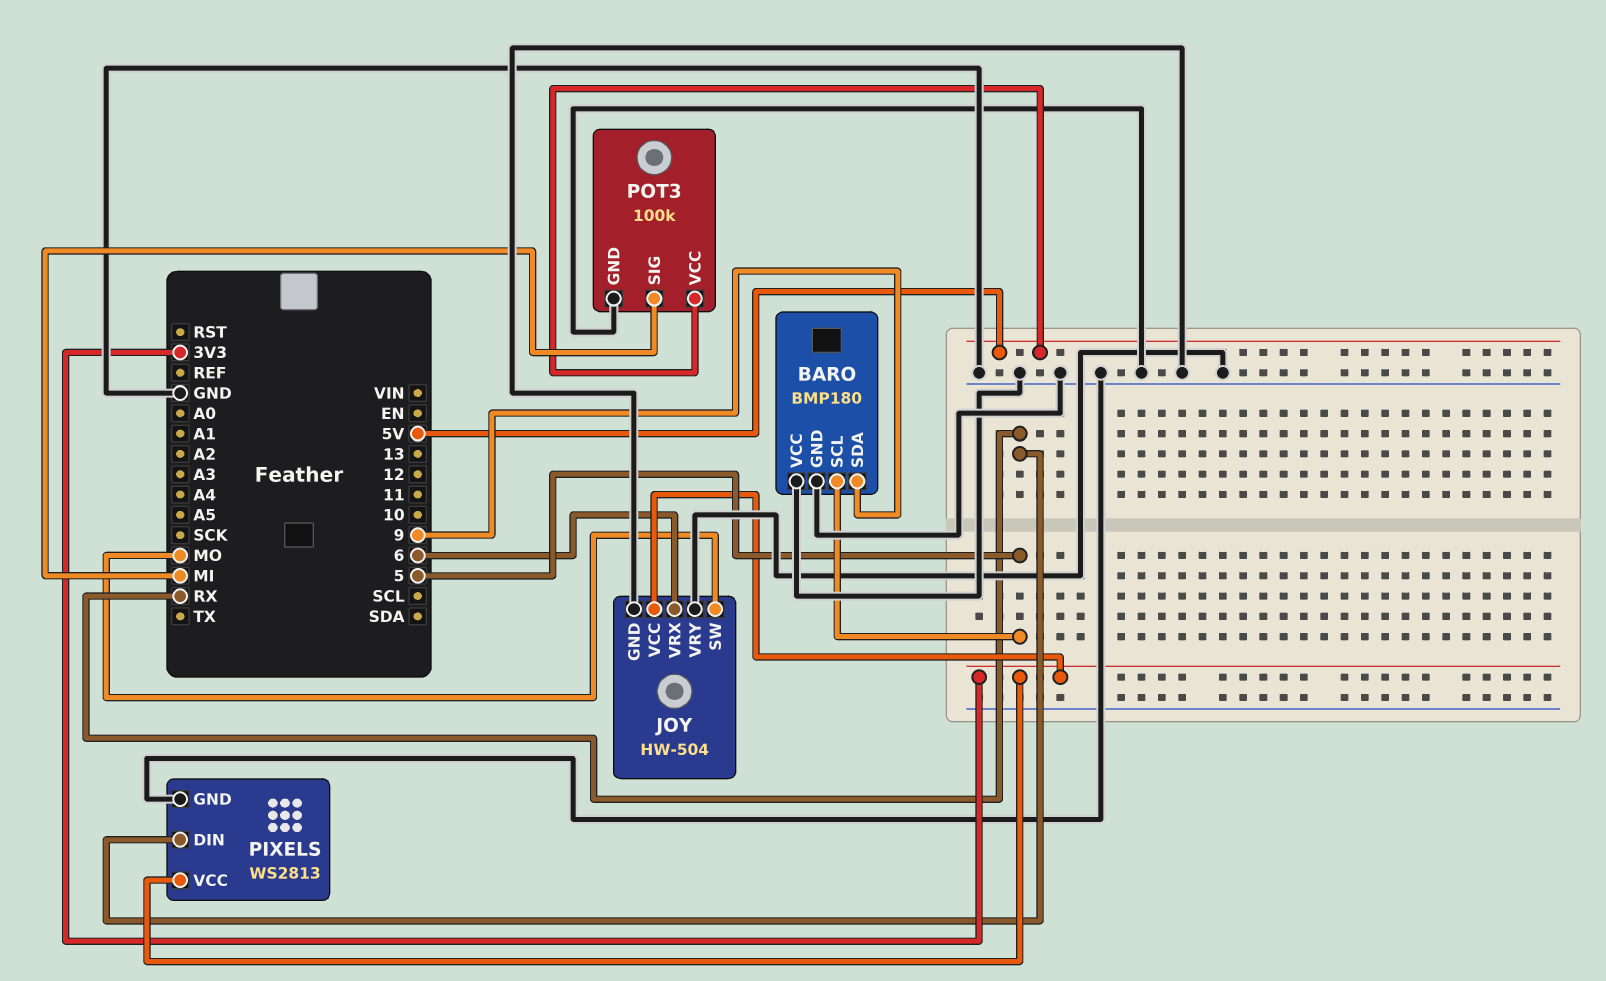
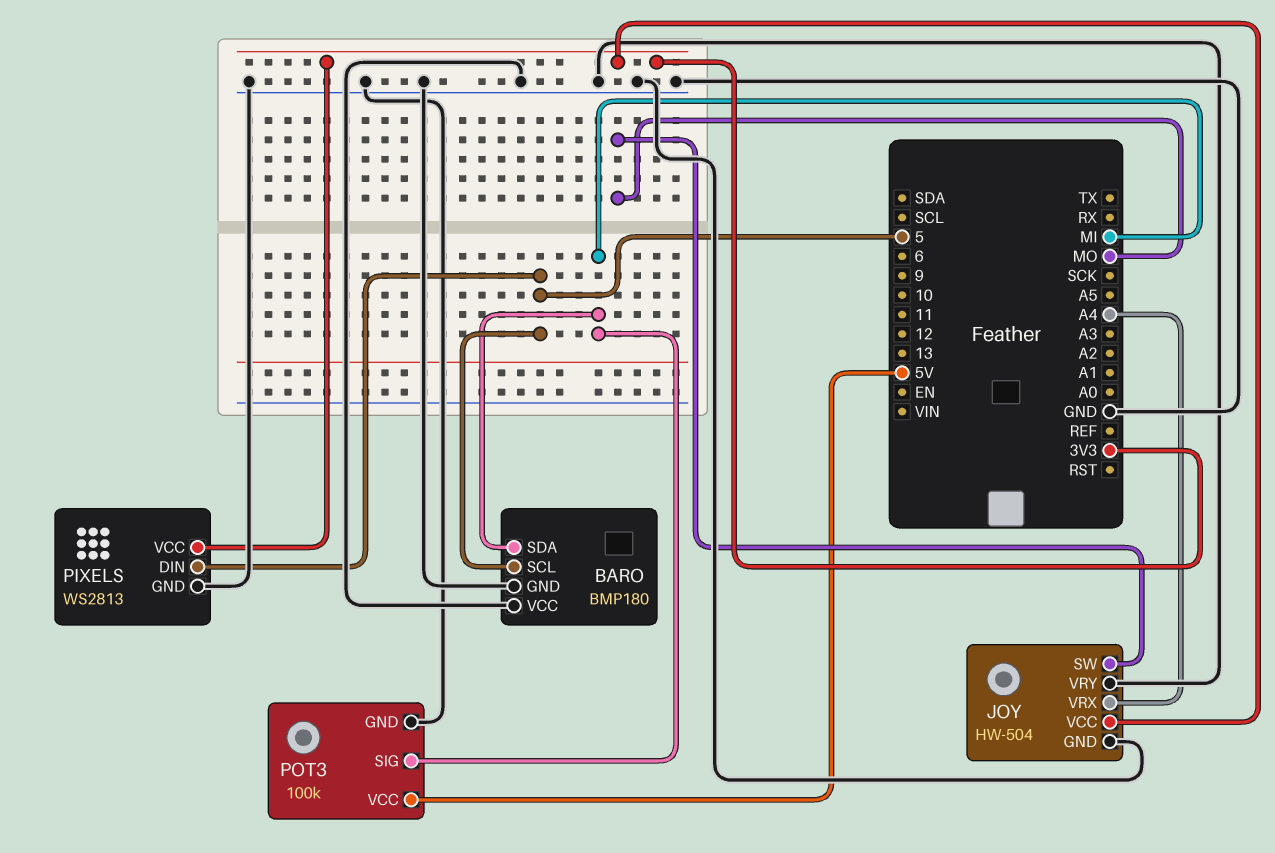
BARO pin SDA: 9 -> MI
JOY pin VRX: 6 -> A4
PIXELS pin DIN: RX -> 5

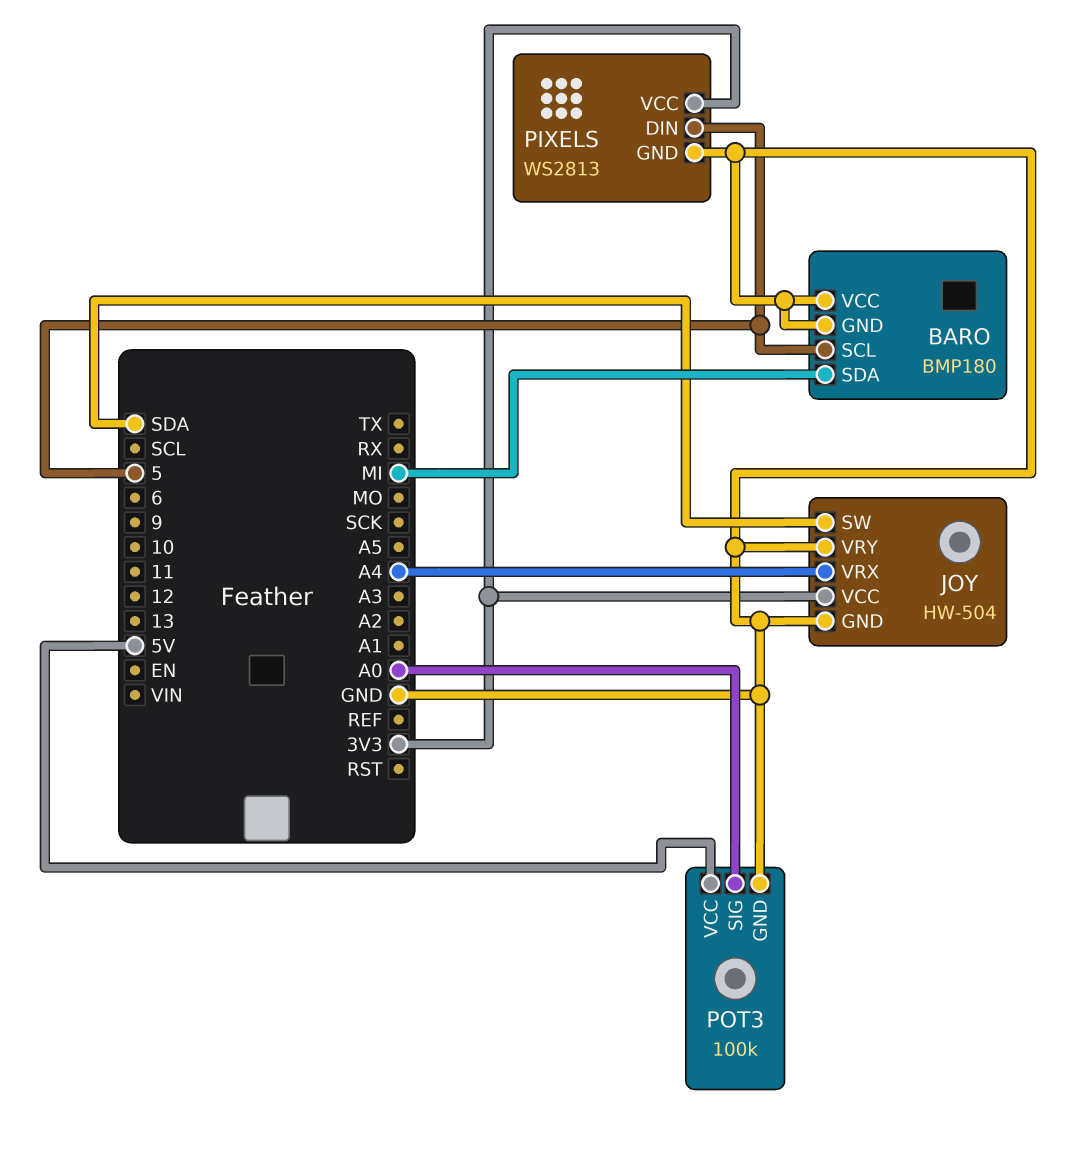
JOY pin SW: MO -> SDA
POT3 pin SIG: MI -> A0

